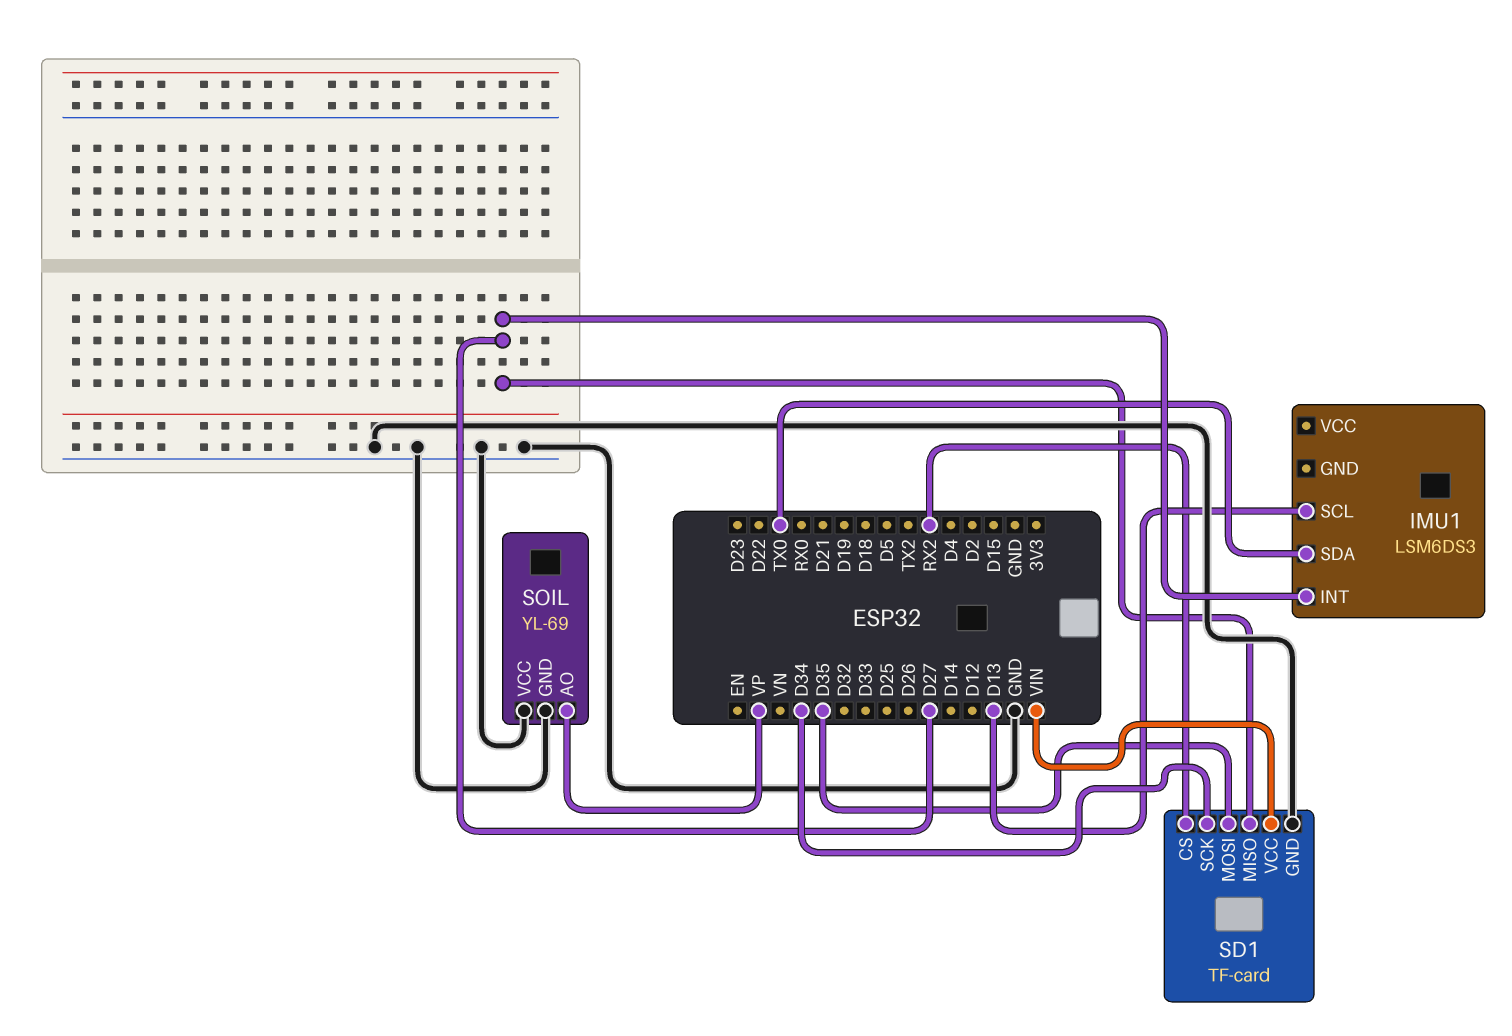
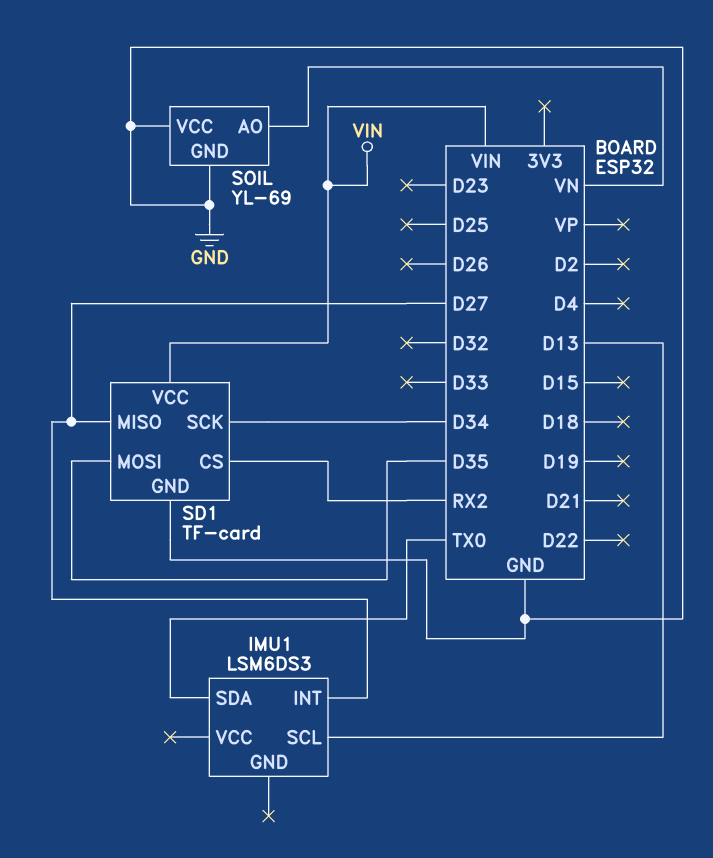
SOIL pin AO: VP -> VN

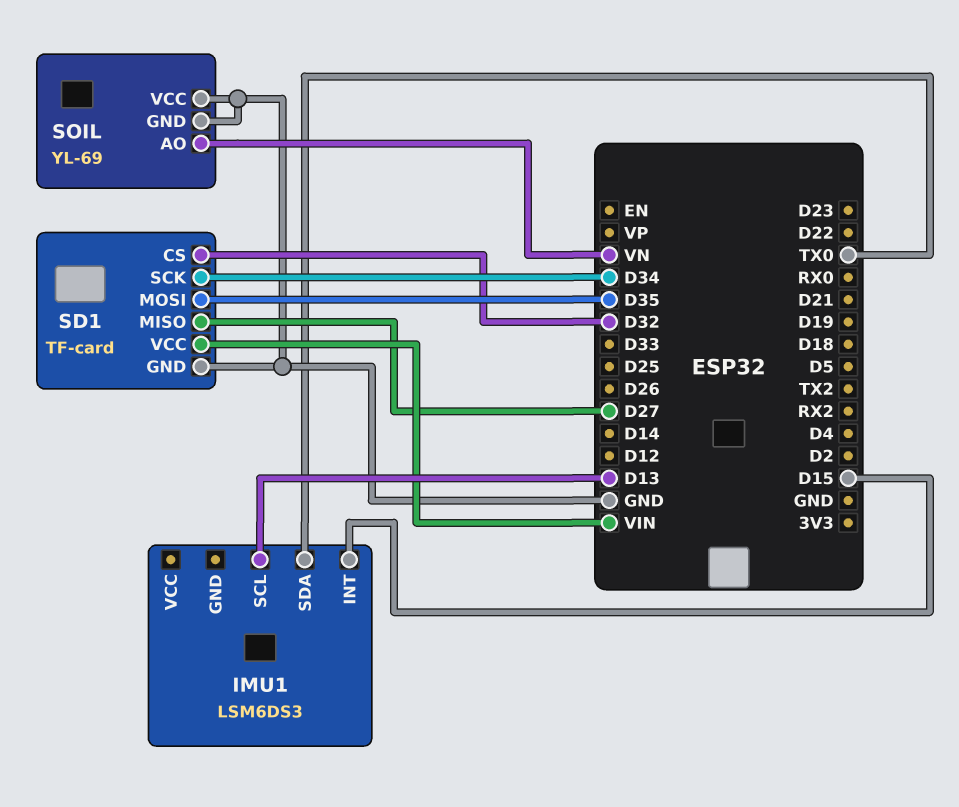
IMU1 pin INT: D27 -> D15
SD1 pin CS: RX2 -> D32

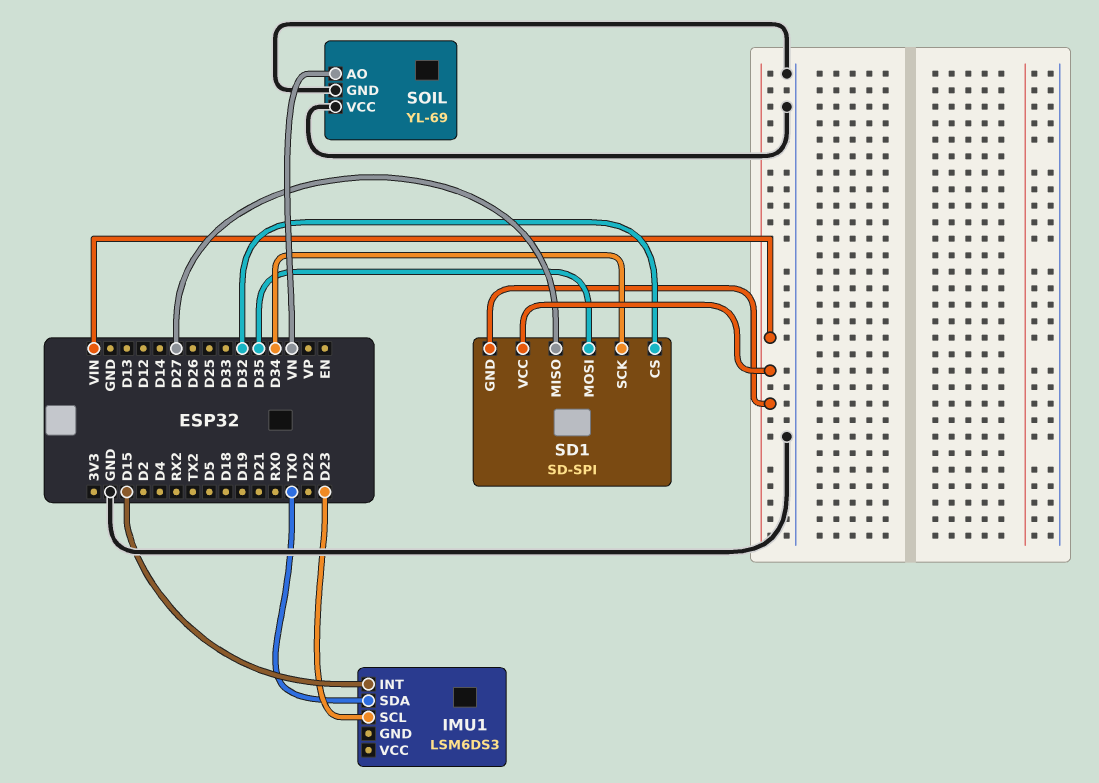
IMU1 pin SCL: D13 -> D23
SD1: TF-card -> SD-SPI
SD1 pin GND: GND -> VIN

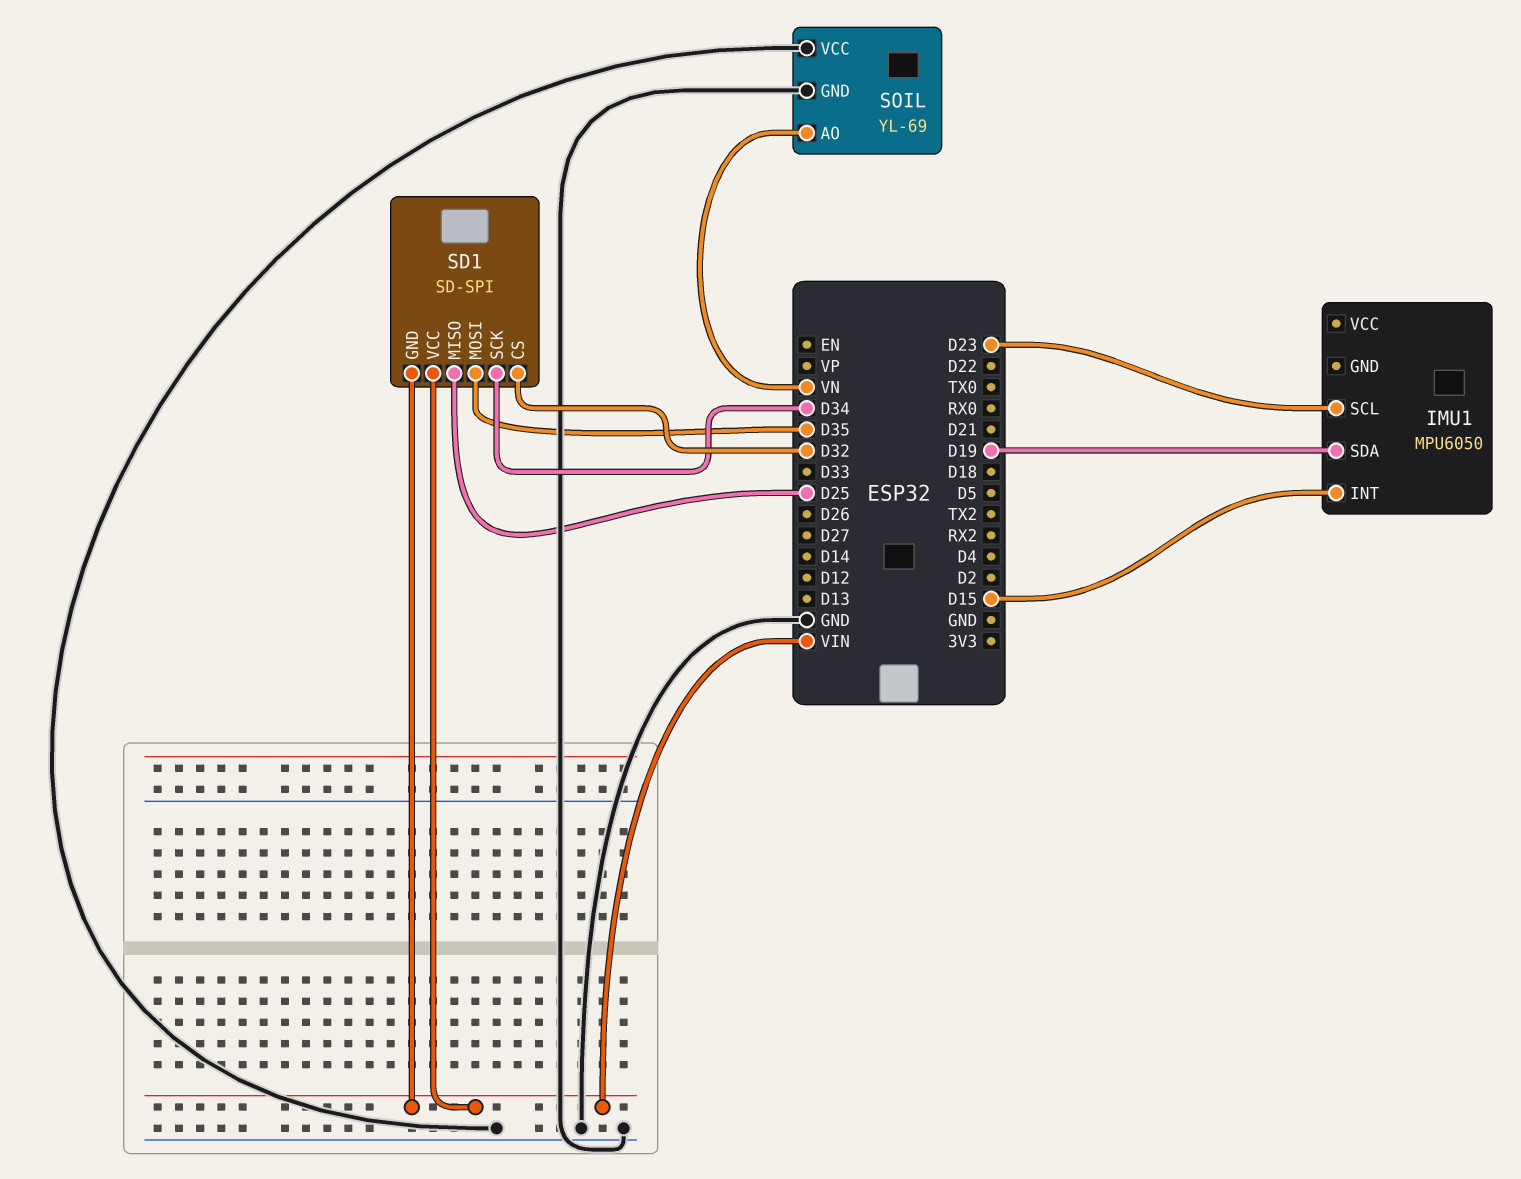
IMU1: LSM6DS3 -> MPU6050
IMU1 pin SDA: TX0 -> D19
SD1 pin MISO: D27 -> D25

